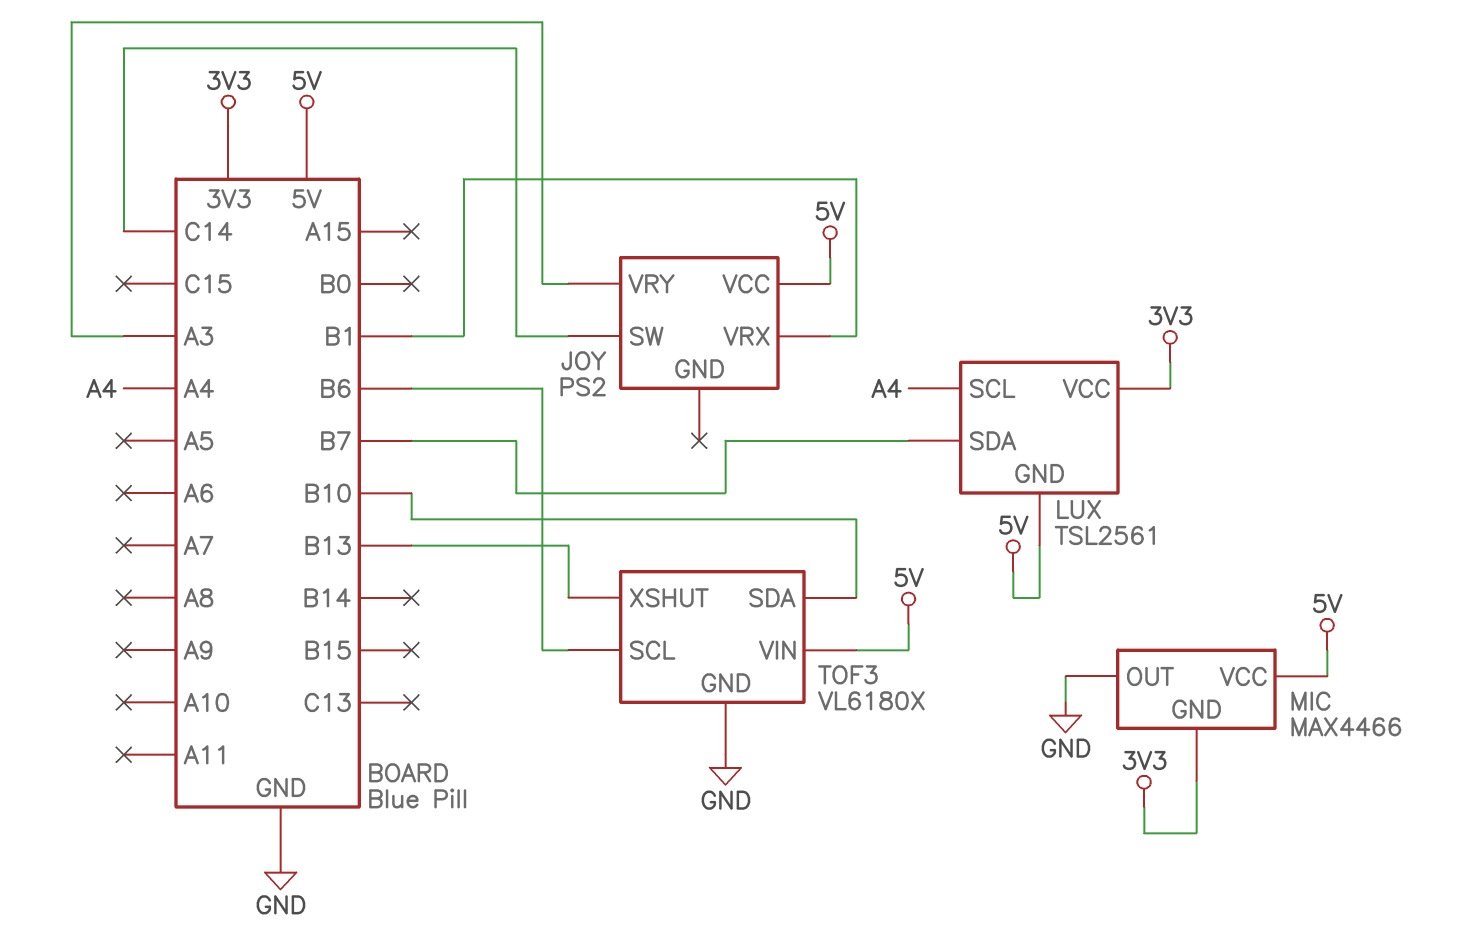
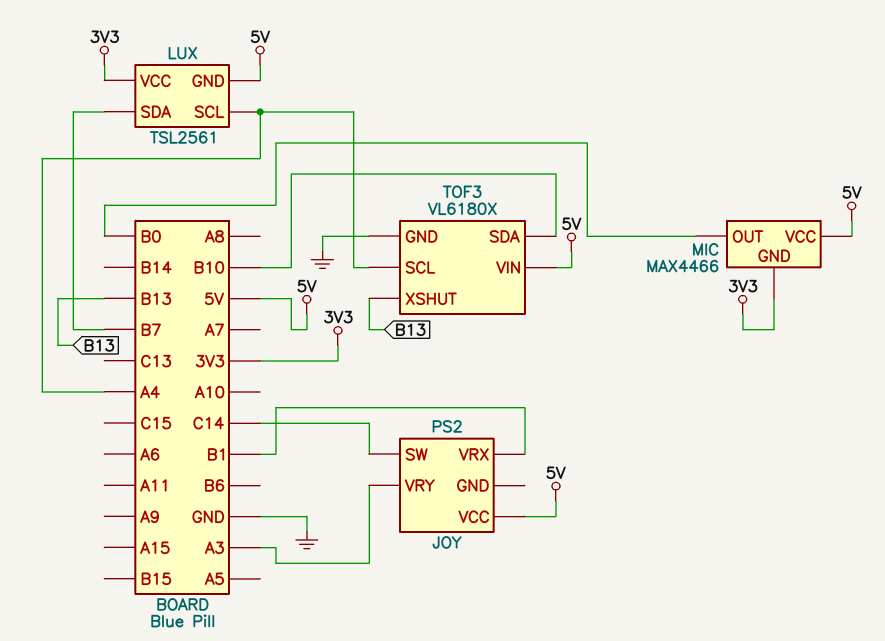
MIC pin OUT: GND -> B0
TOF3 pin SCL: B6 -> A4

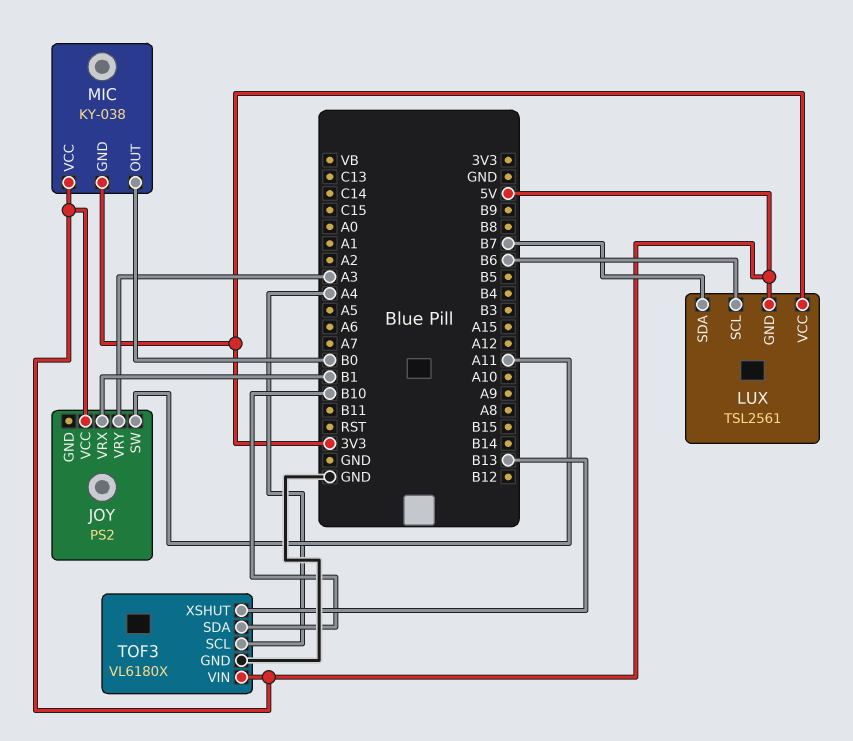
JOY pin SW: C14 -> A11
LUX pin SCL: A4 -> B6
MIC: MAX4466 -> KY-038

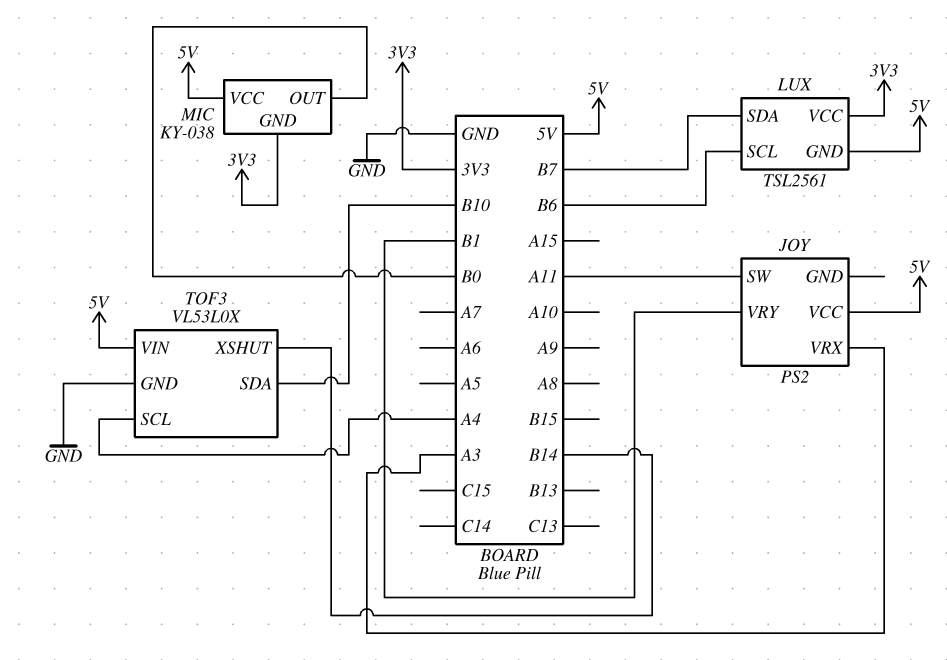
JOY pin VRX: B1 -> A3
JOY pin VRY: A3 -> B1
TOF3: VL6180X -> VL53L0X
TOF3 pin XSHUT: B13 -> B14

